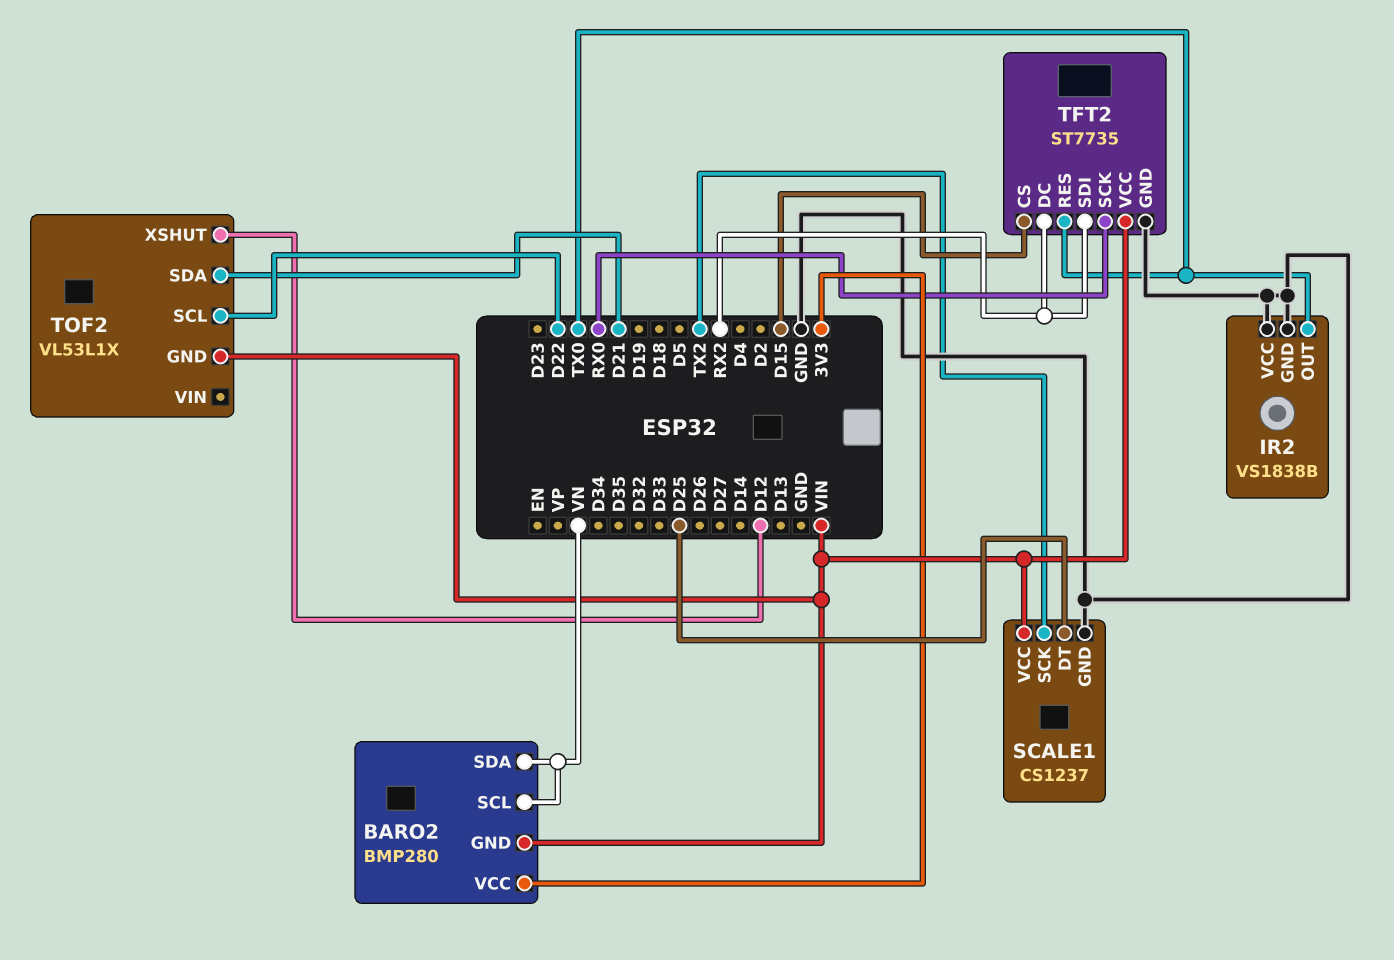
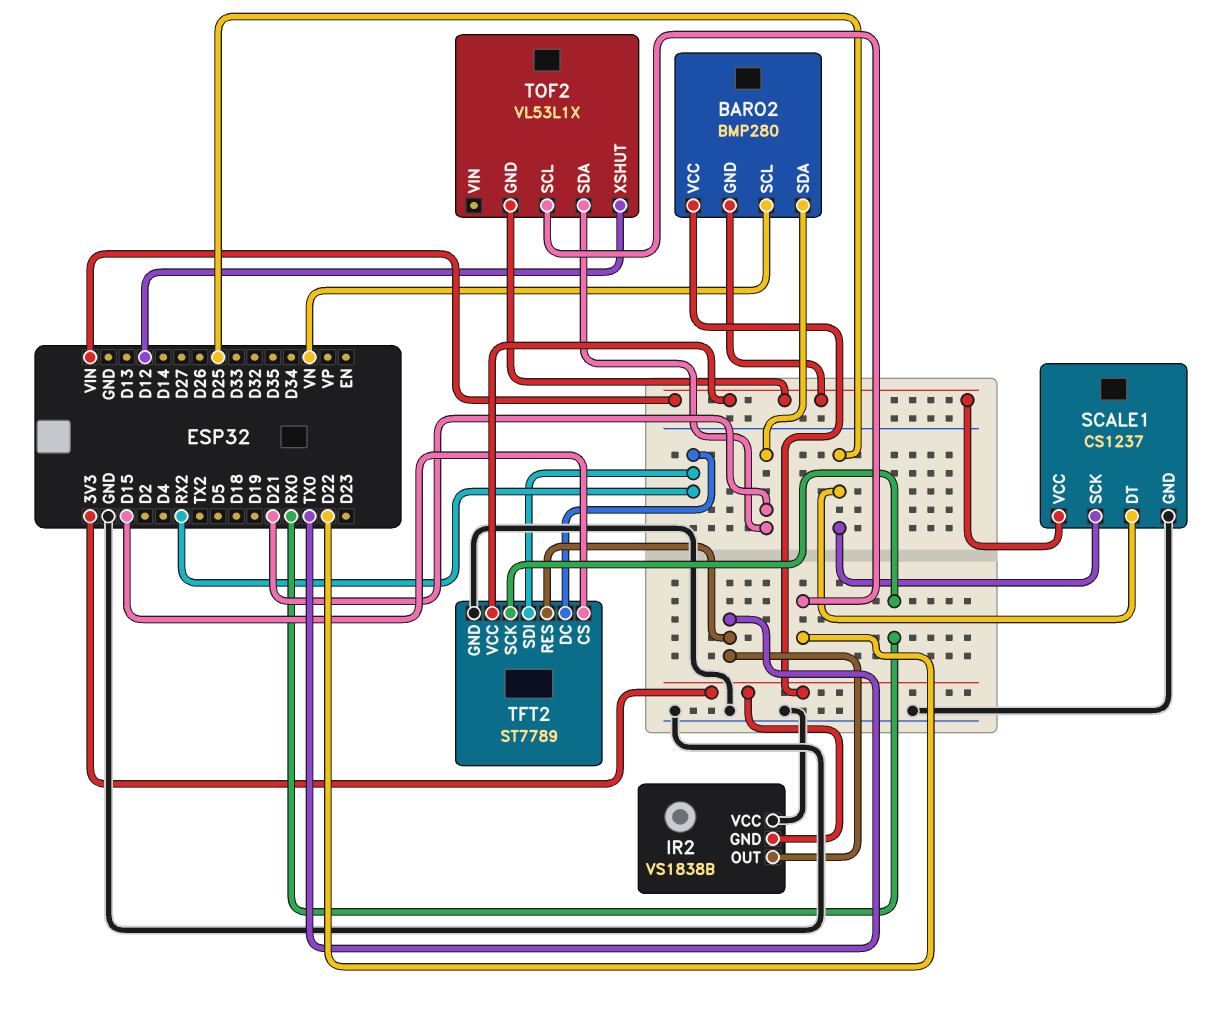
BARO2 pin SDA: VN -> D21
IR2 pin GND: GND -> 3V3
SCALE1 pin SCK: TX2 -> D25
TFT2: ST7735 -> ST7789

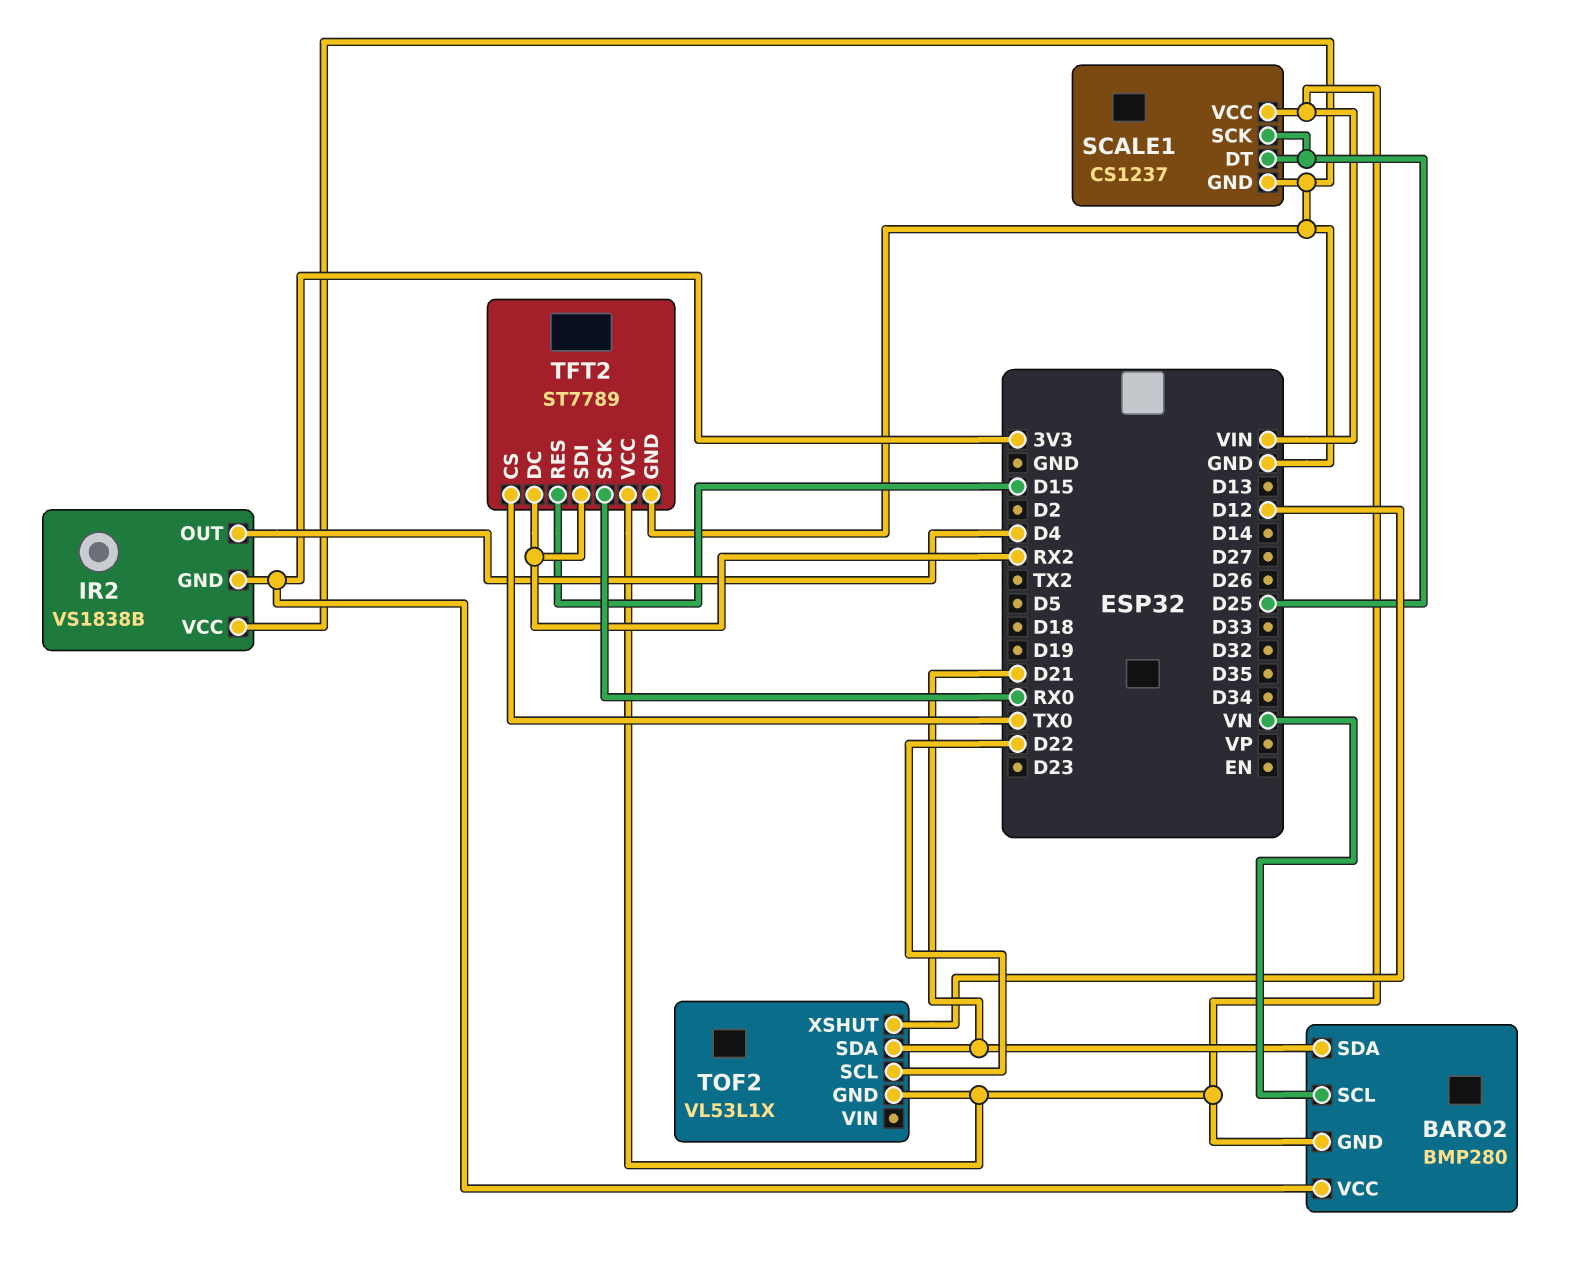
IR2 pin OUT: TX0 -> D4
TFT2 pin CS: D15 -> TX0
TFT2 pin RES: TX0 -> D15

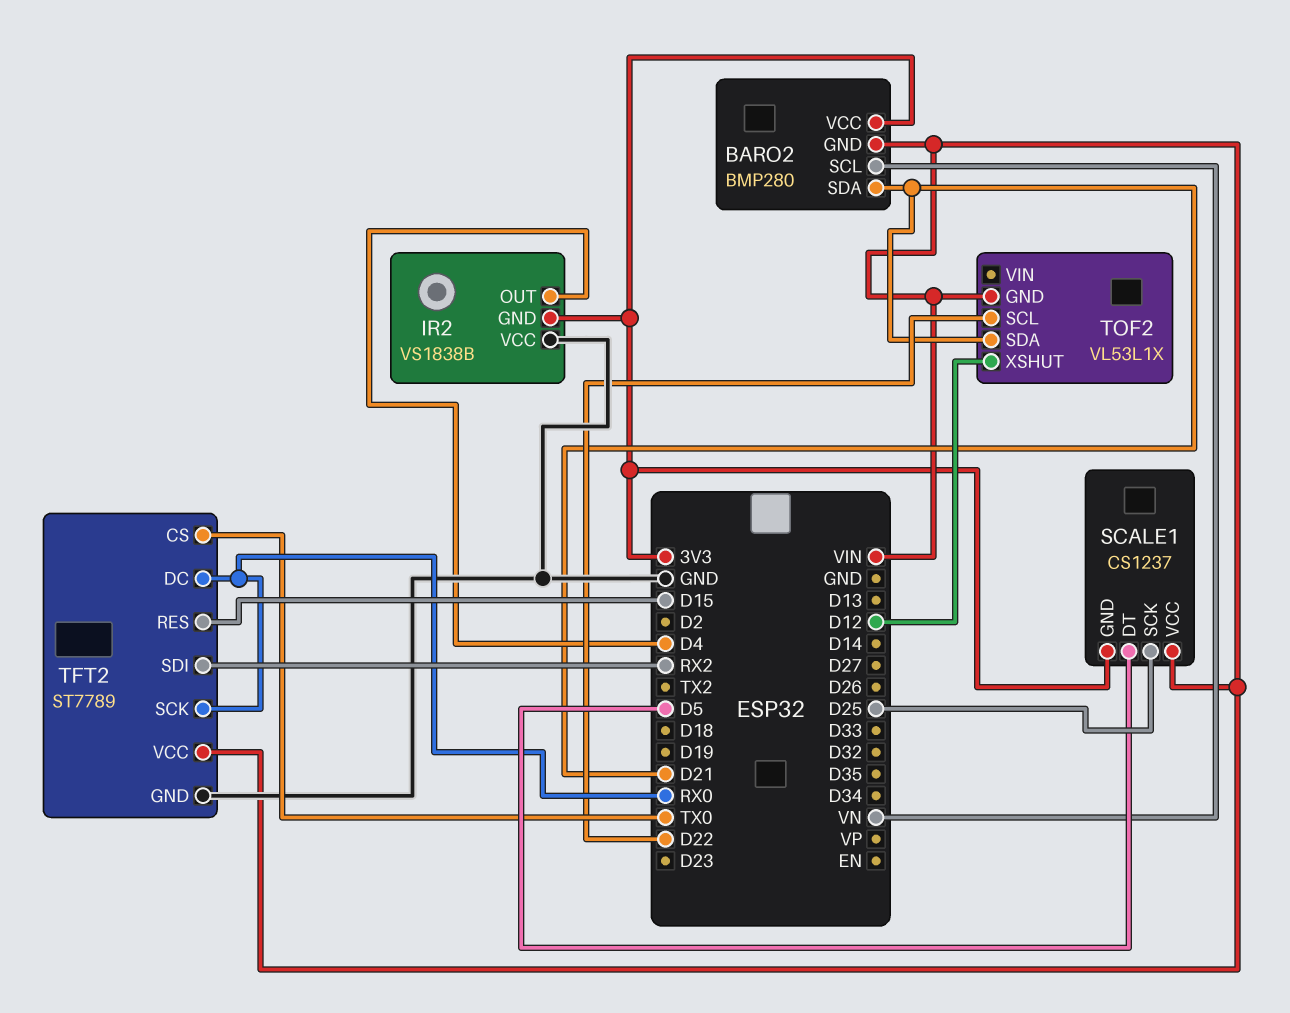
SCALE1 pin DT: D25 -> D5
SCALE1 pin GND: GND -> 3V3
TFT2 pin DC: RX2 -> RX0

